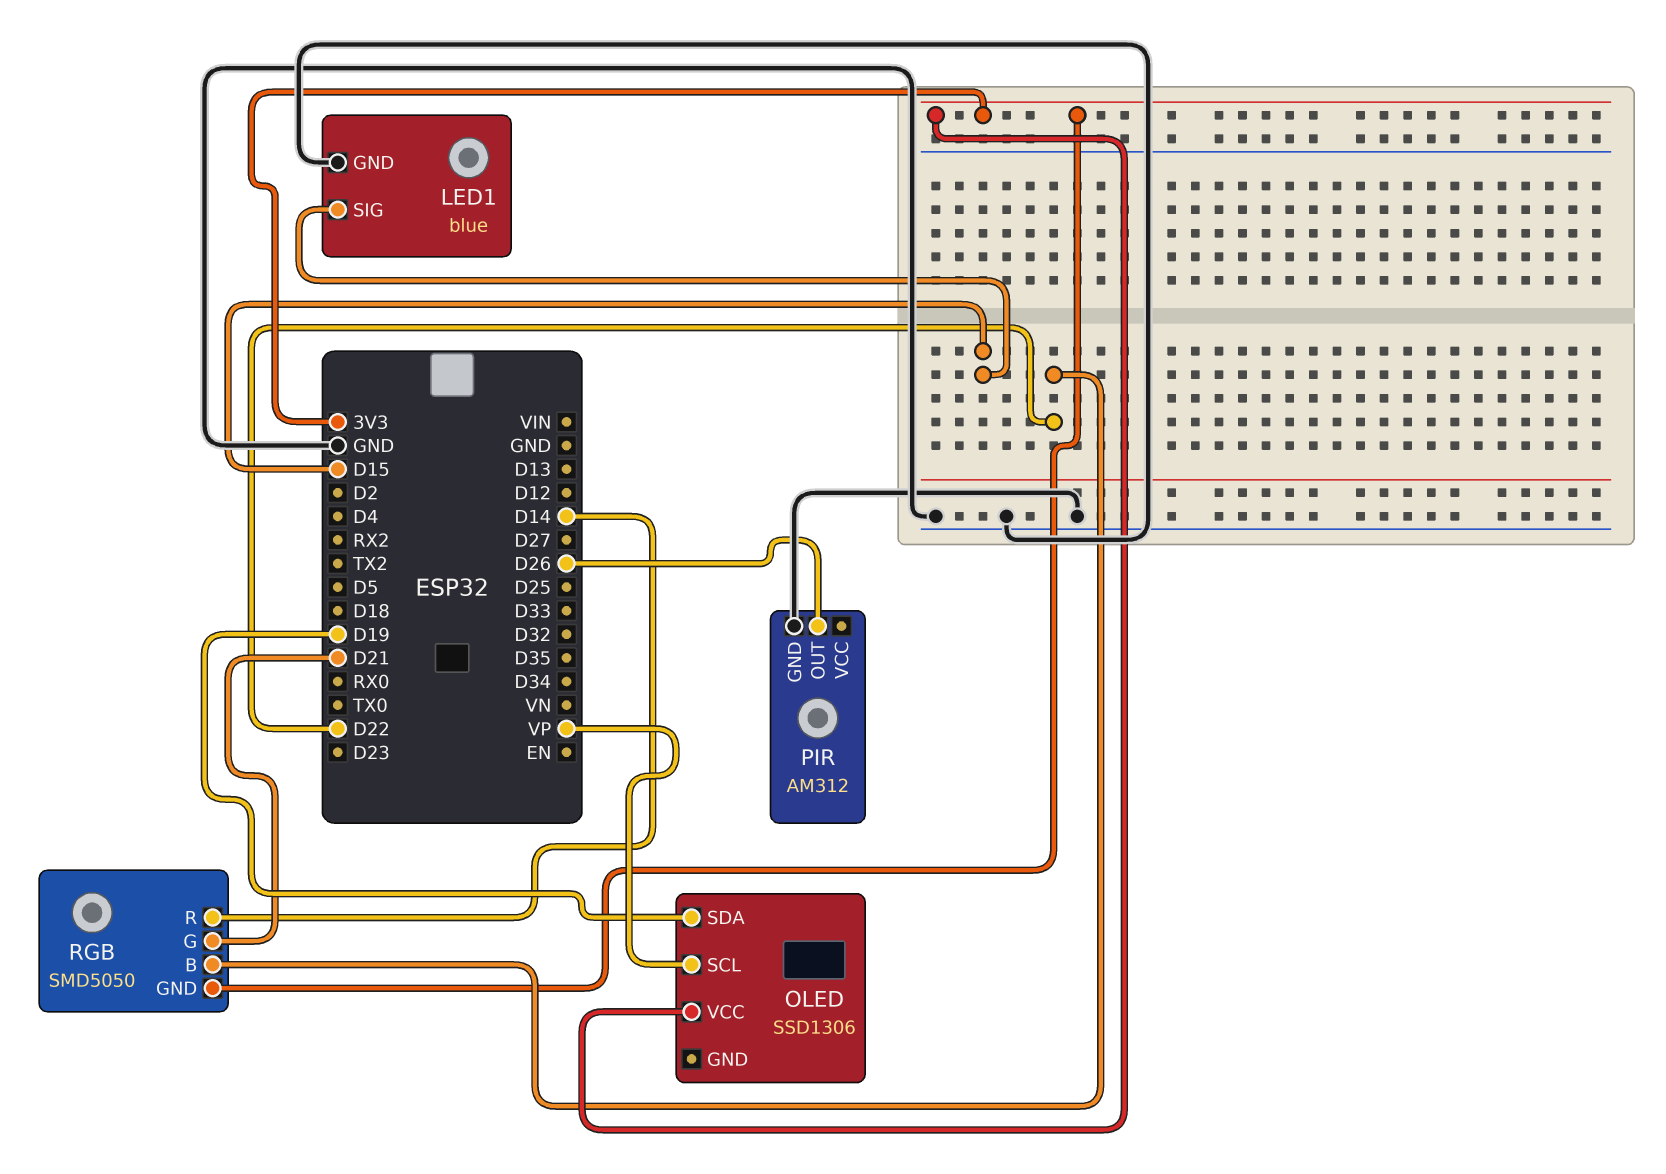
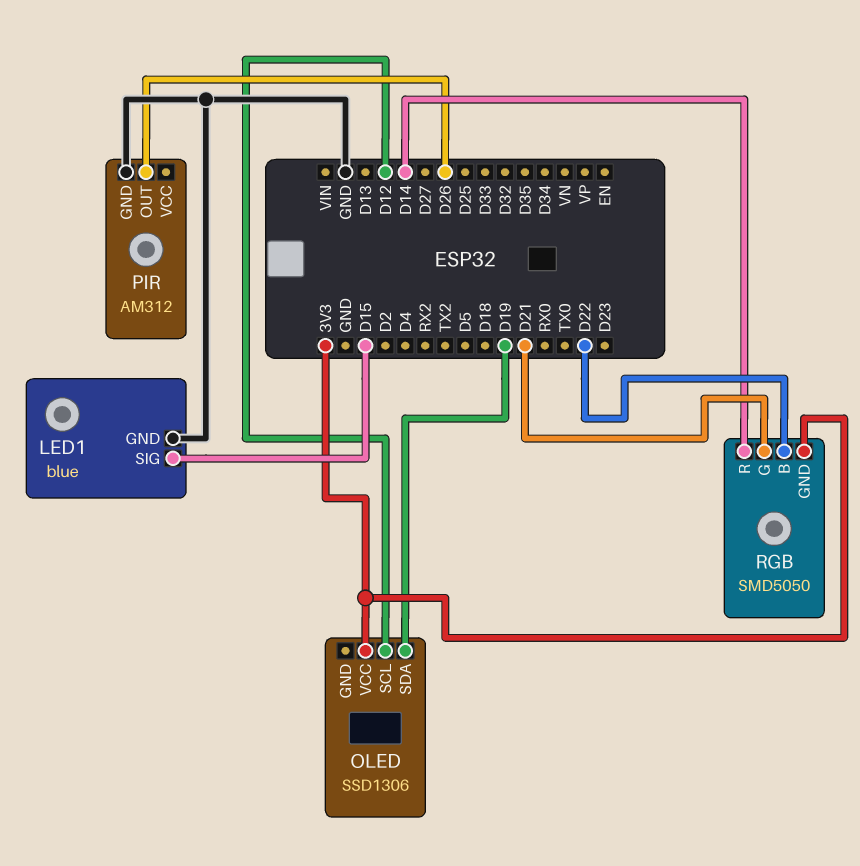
OLED pin SCL: VP -> D12

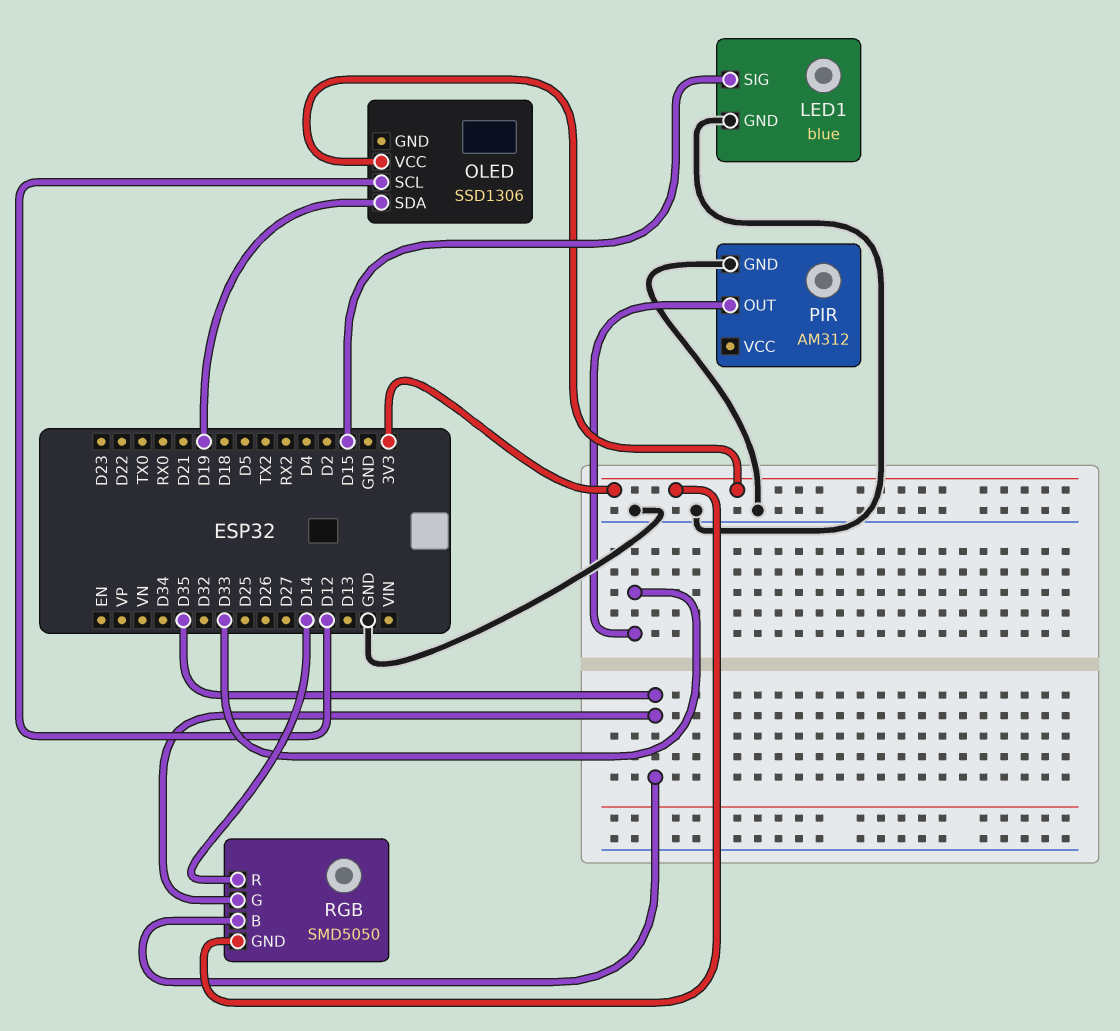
PIR pin OUT: D26 -> D33
RGB pin B: D22 -> D35
RGB pin G: D21 -> D35

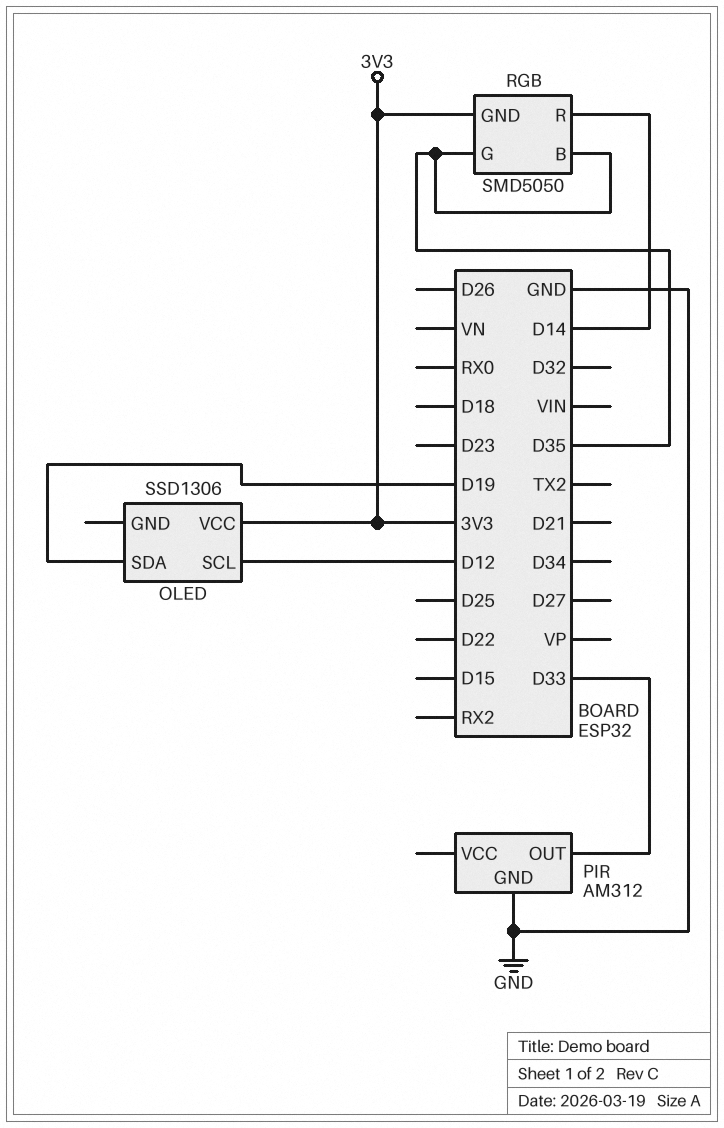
LED1: blue -> none
LED1 pin GND: GND -> none
LED1 pin SIG: D15 -> none

